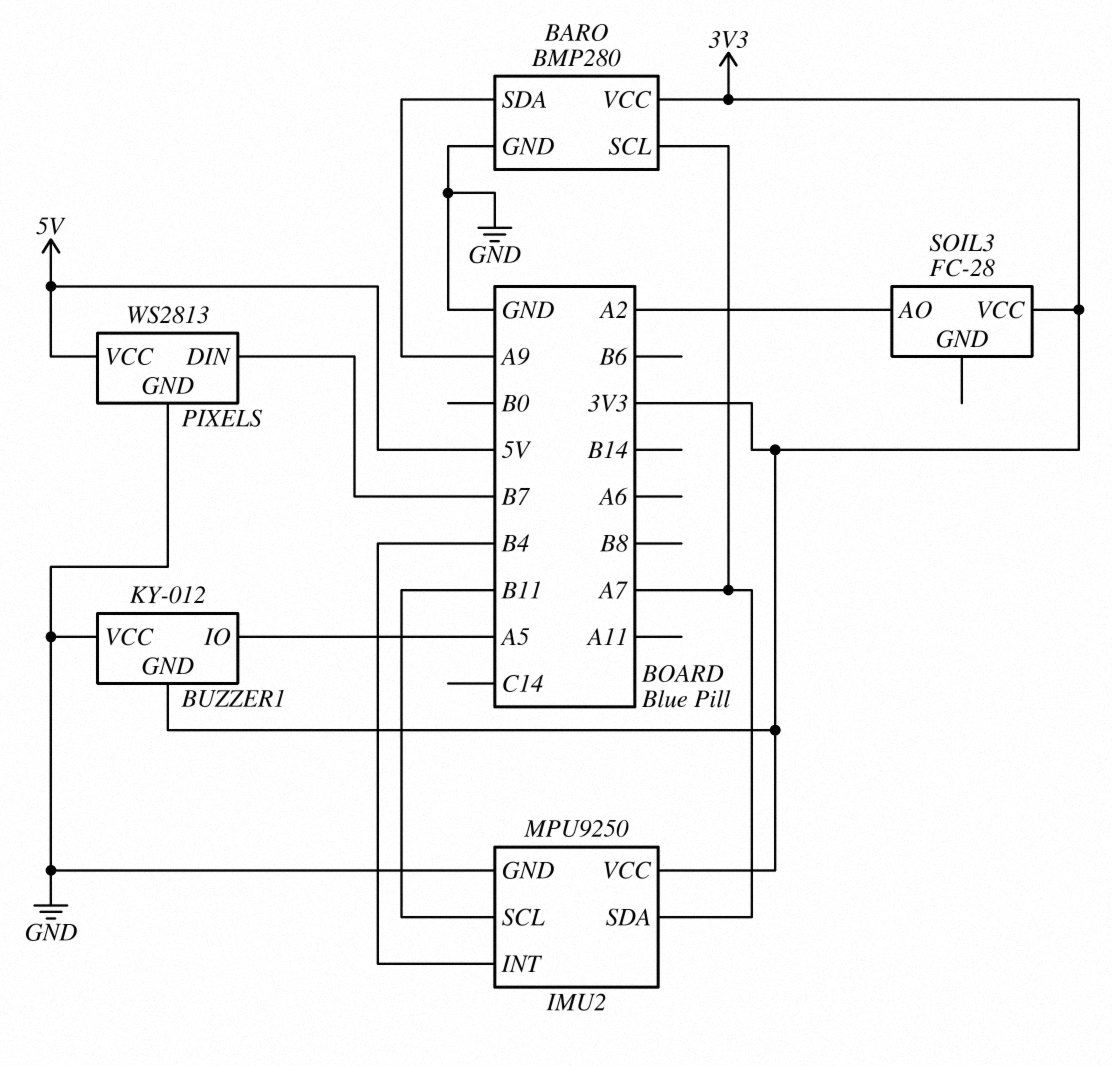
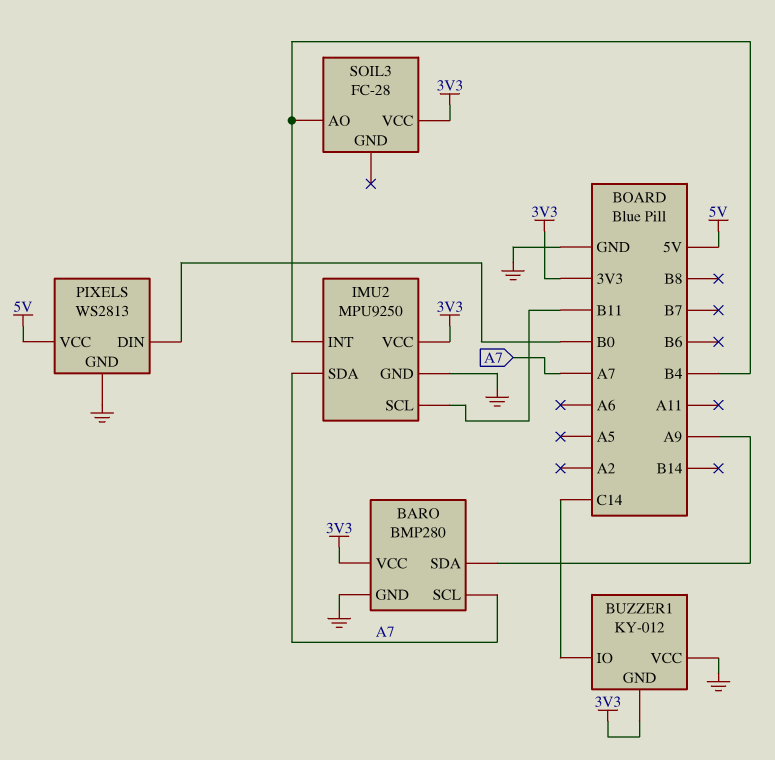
BUZZER1 pin IO: A5 -> C14
PIXELS pin DIN: B7 -> B0
SOIL3 pin AO: A2 -> B4

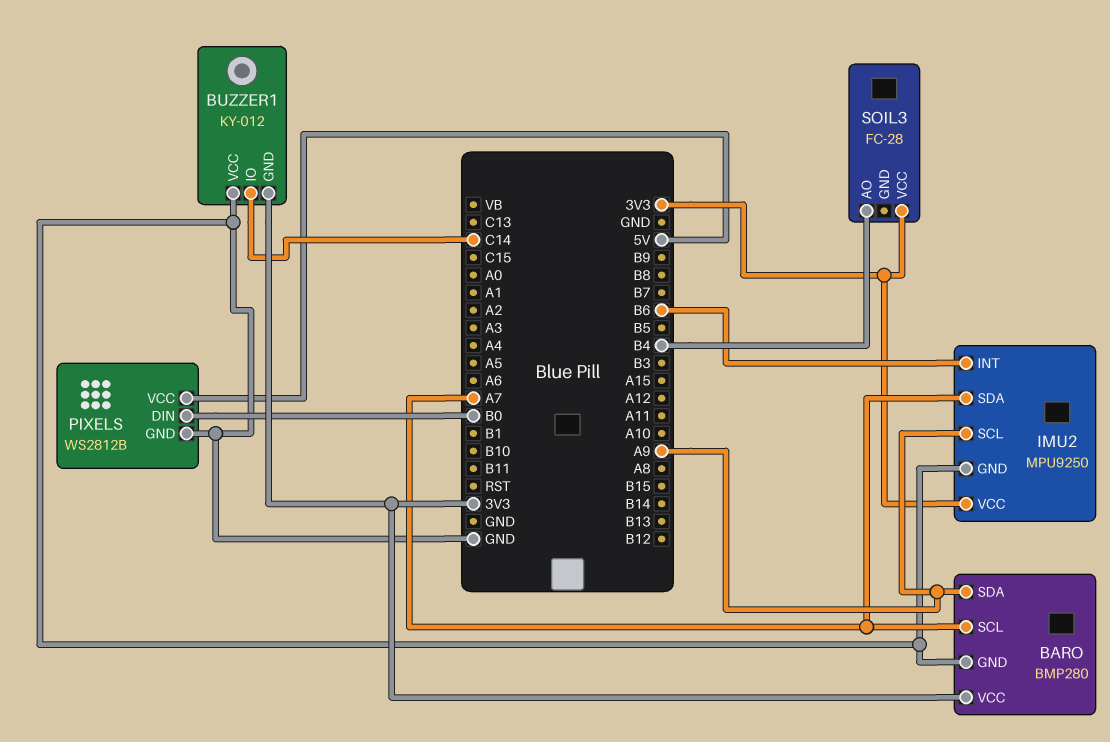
IMU2 pin INT: B4 -> B6
IMU2 pin SCL: B11 -> A9
PIXELS: WS2813 -> WS2812B

